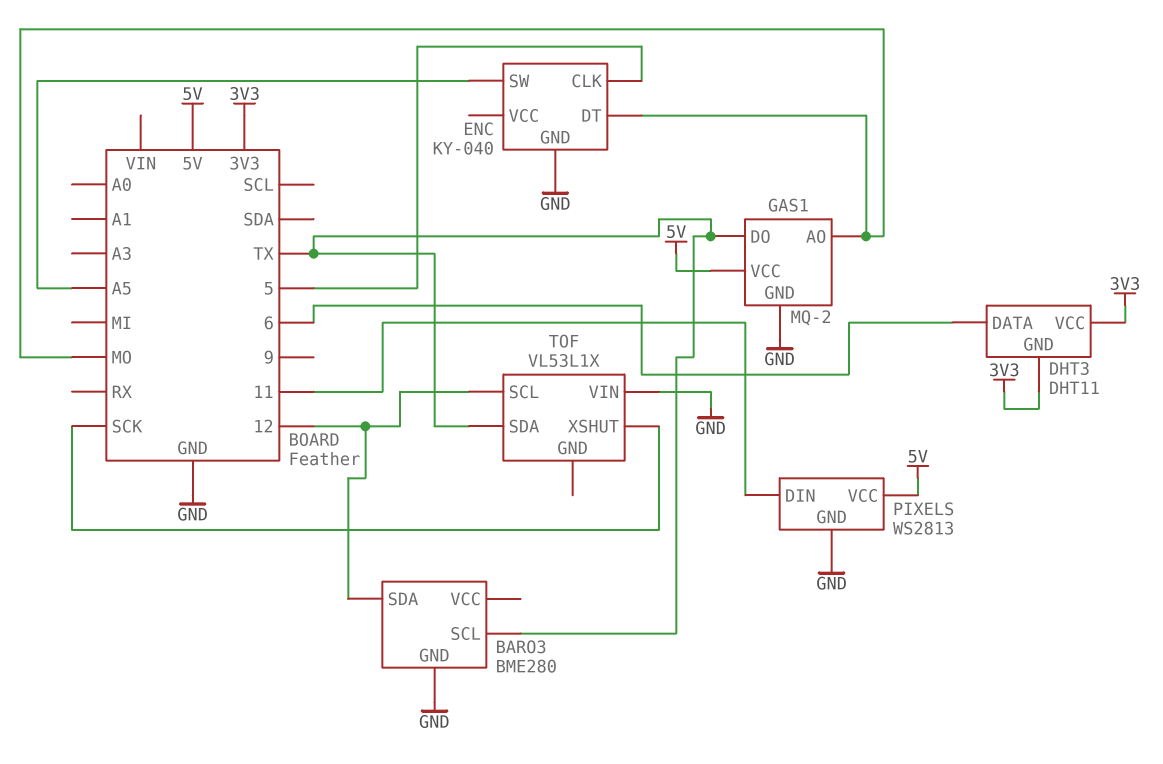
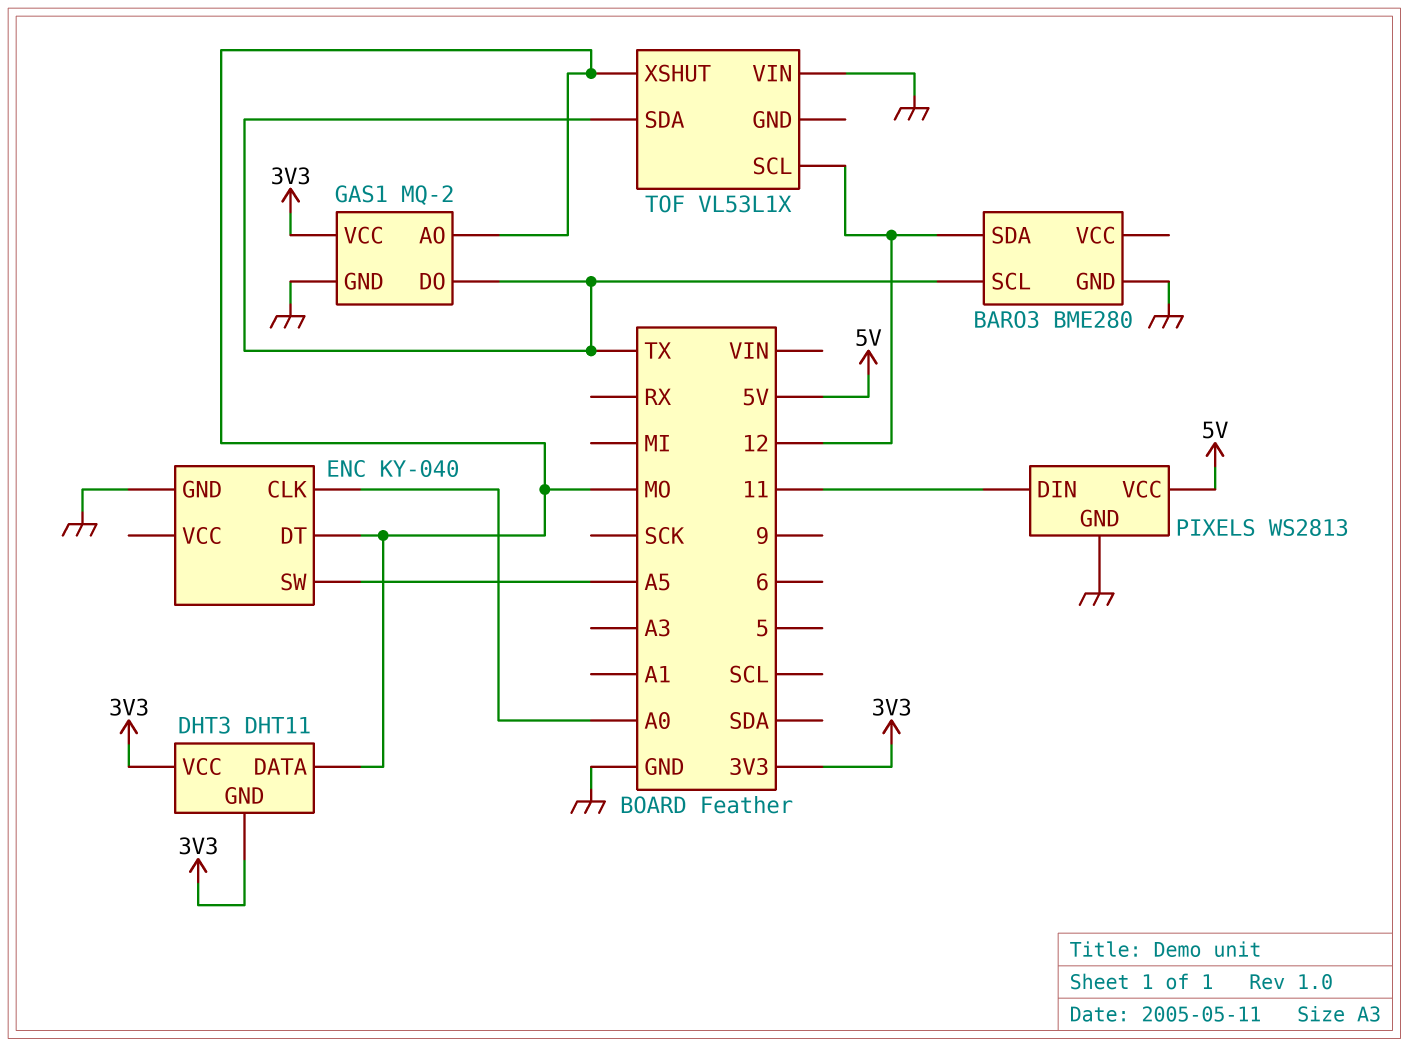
DHT3 pin DATA: 6 -> MO
ENC pin CLK: 5 -> A0
GAS1 pin VCC: 5V -> 3V3
TOF pin XSHUT: SCK -> MO

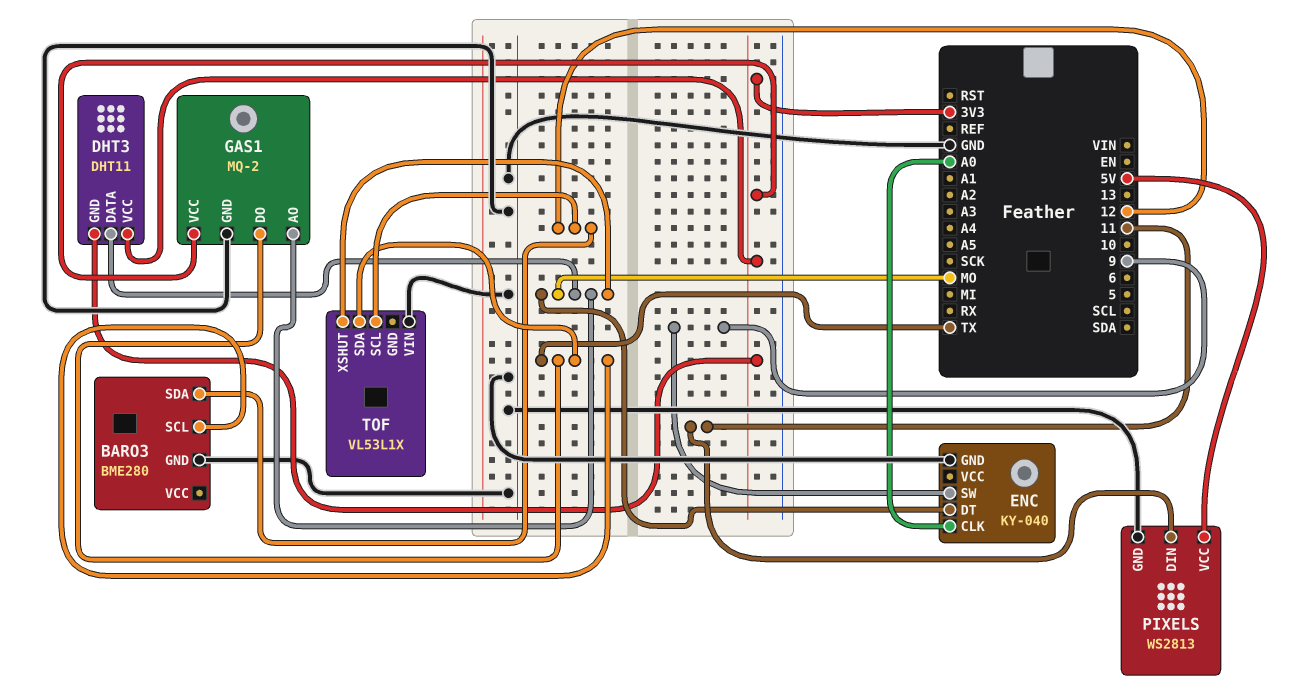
ENC pin SW: A5 -> 9

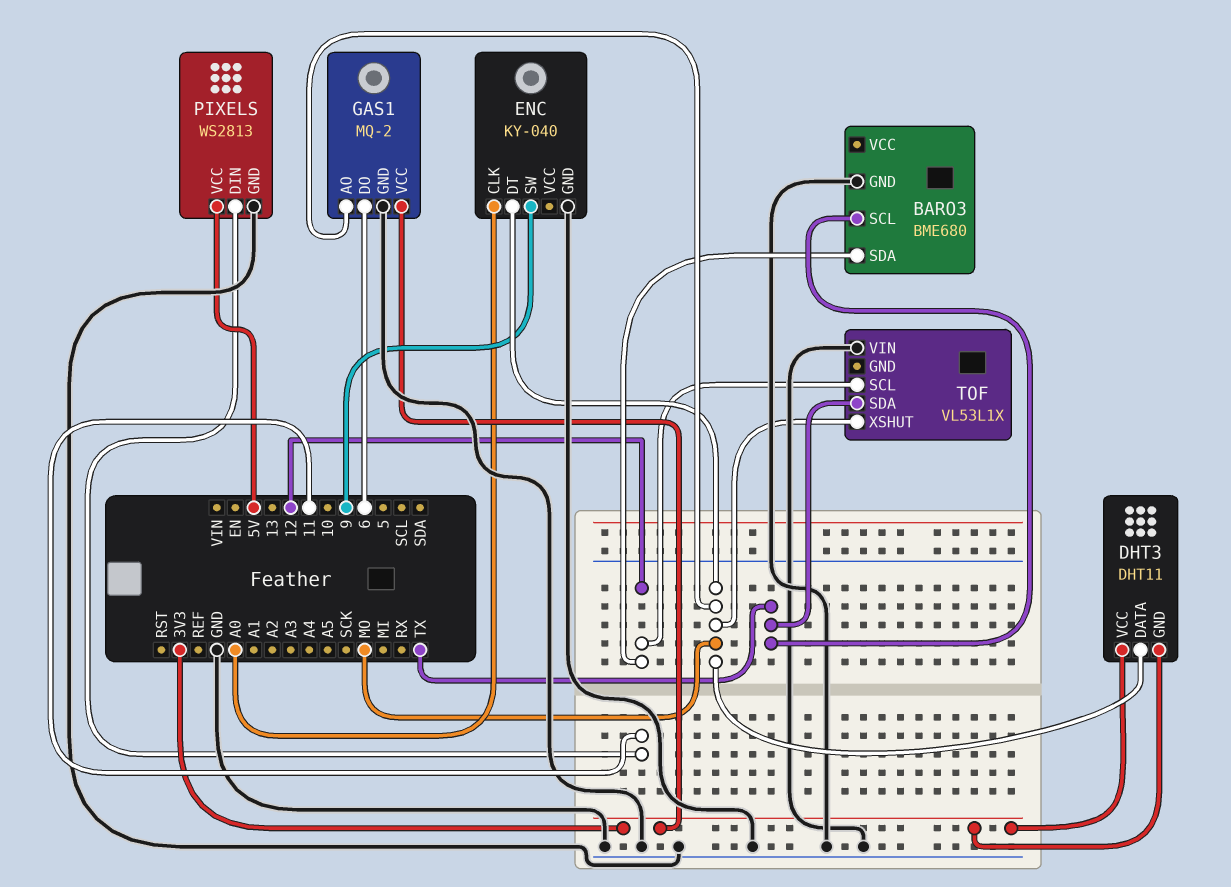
BARO3: BME280 -> BME680
GAS1 pin DO: TX -> 6

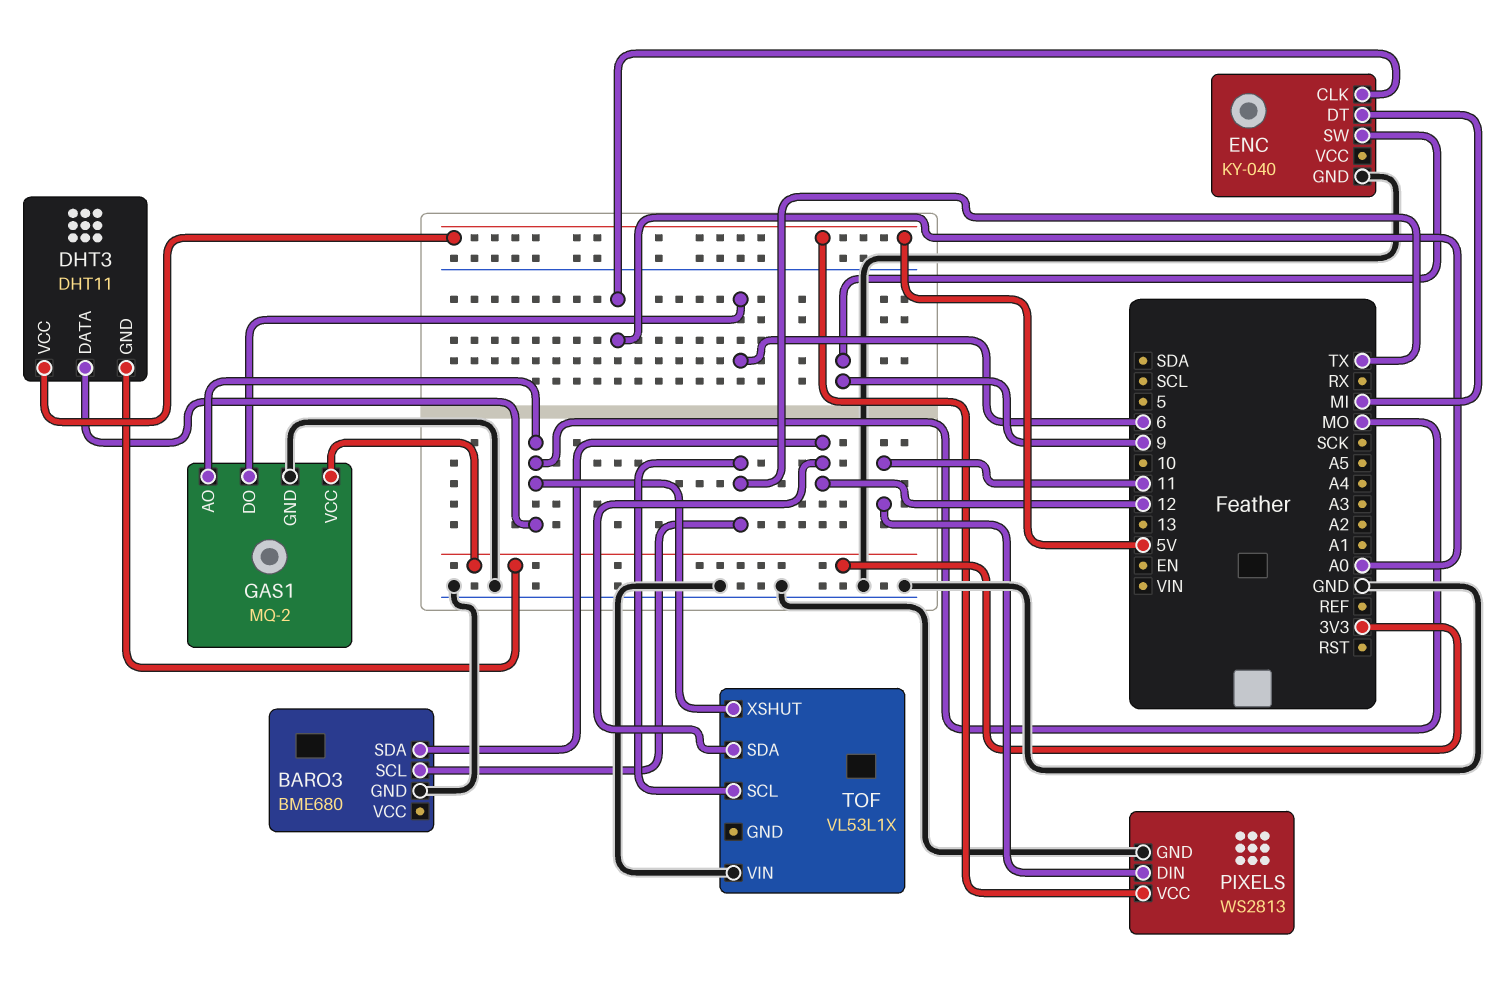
DHT3 pin VCC: 3V3 -> 5V
ENC pin DT: MO -> MI
TOF pin SCL: 12 -> TX
TOF pin SDA: TX -> 12

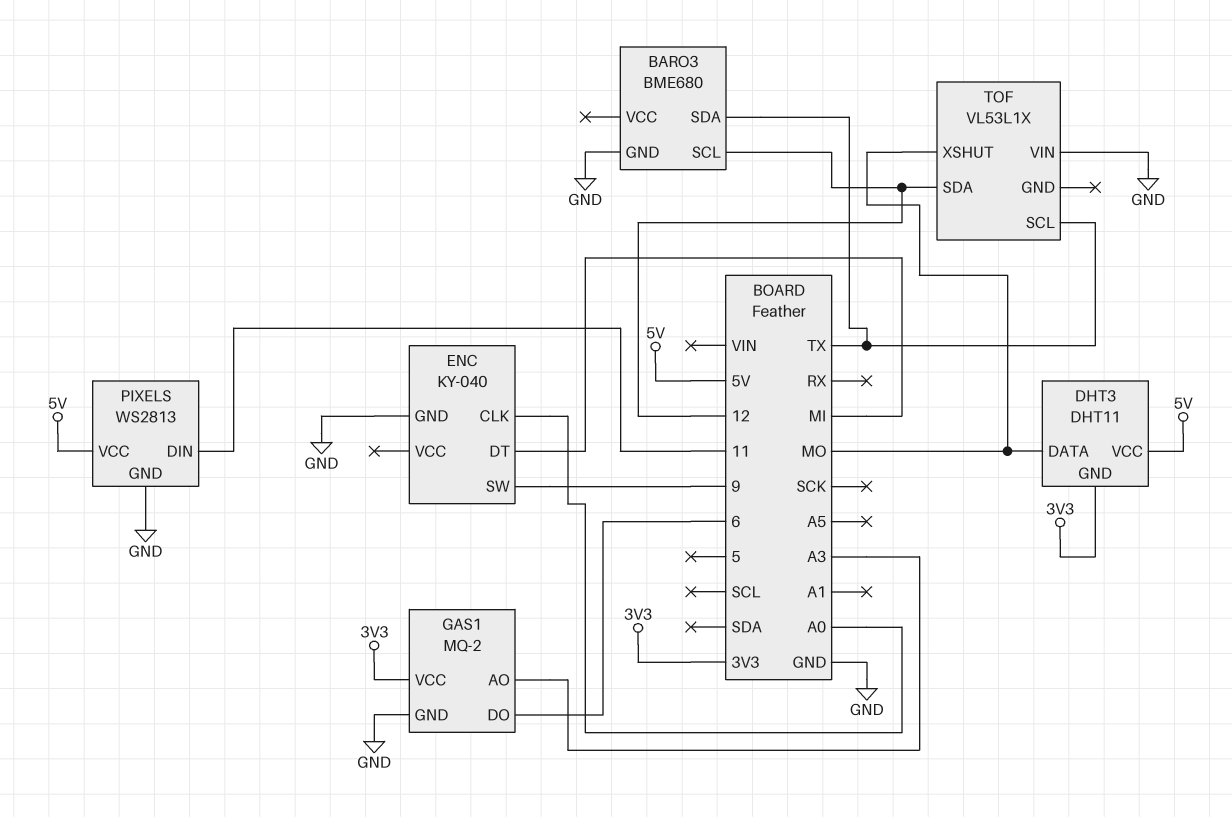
BARO3 pin SCL: TX -> 12
BARO3 pin SDA: 12 -> TX
GAS1 pin AO: MO -> A3

